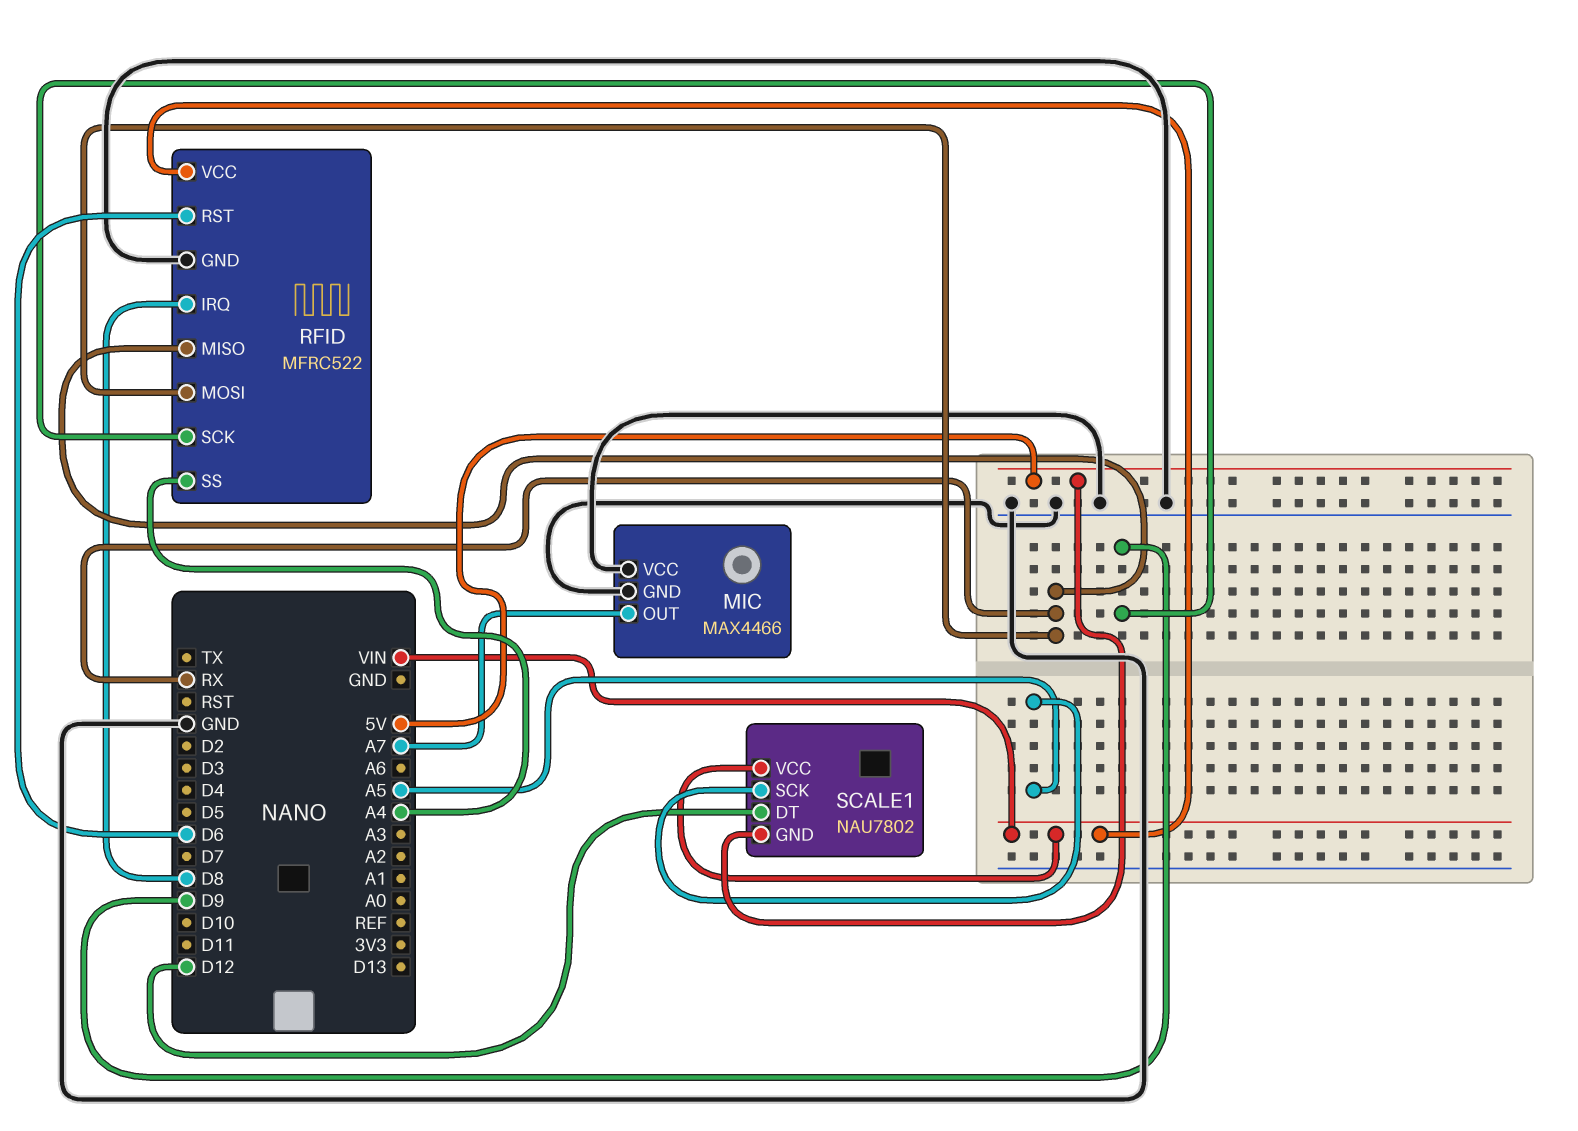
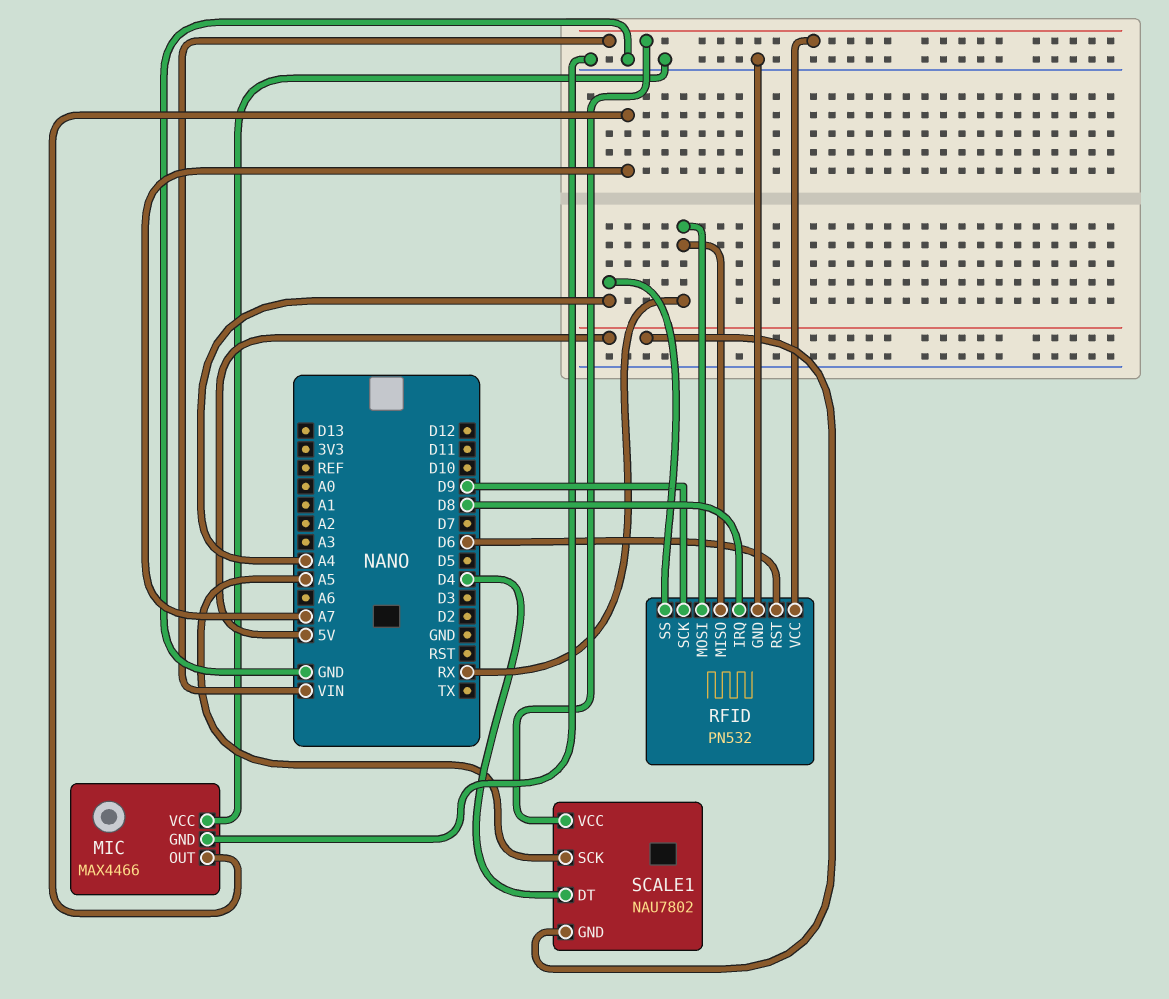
RFID: MFRC522 -> PN532
SCALE1 pin DT: D12 -> D4

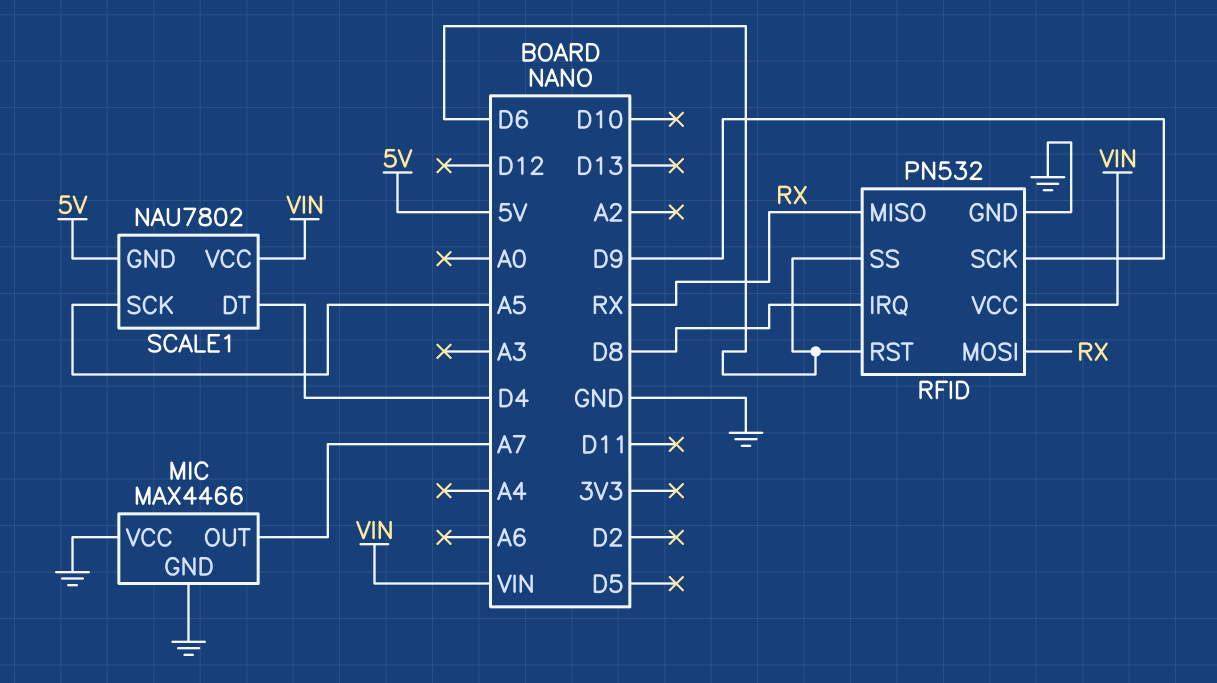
RFID pin SS: A4 -> D6

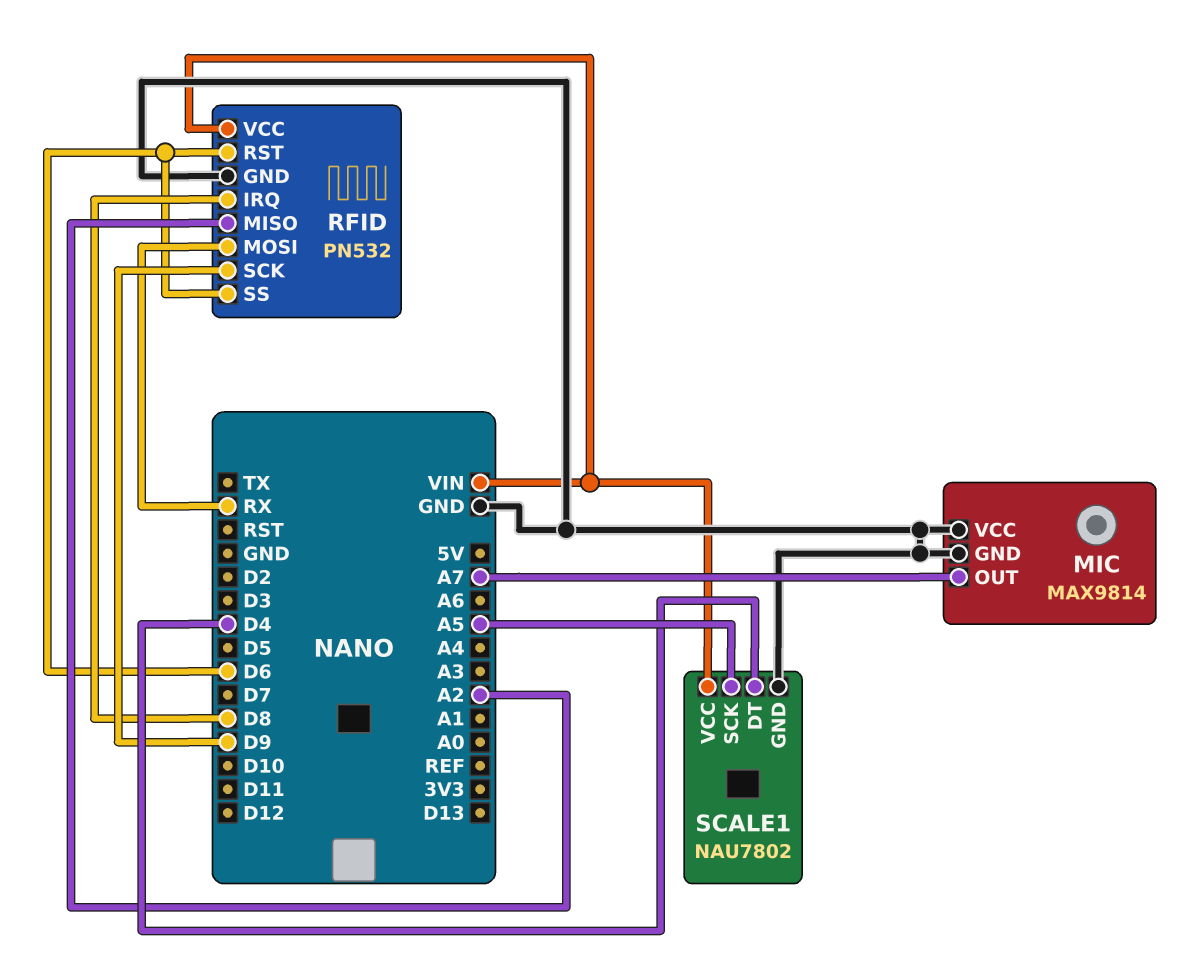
MIC: MAX4466 -> MAX9814
RFID pin MISO: RX -> A2
SCALE1 pin GND: 5V -> GND

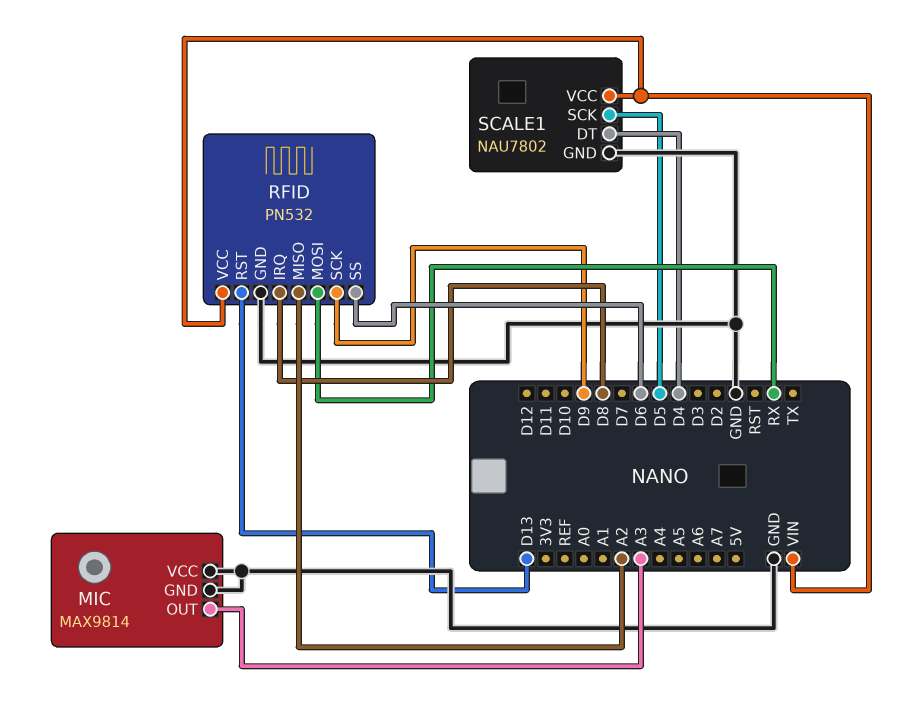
MIC pin OUT: A7 -> A3
RFID pin RST: D6 -> D13
SCALE1 pin SCK: A5 -> D5

